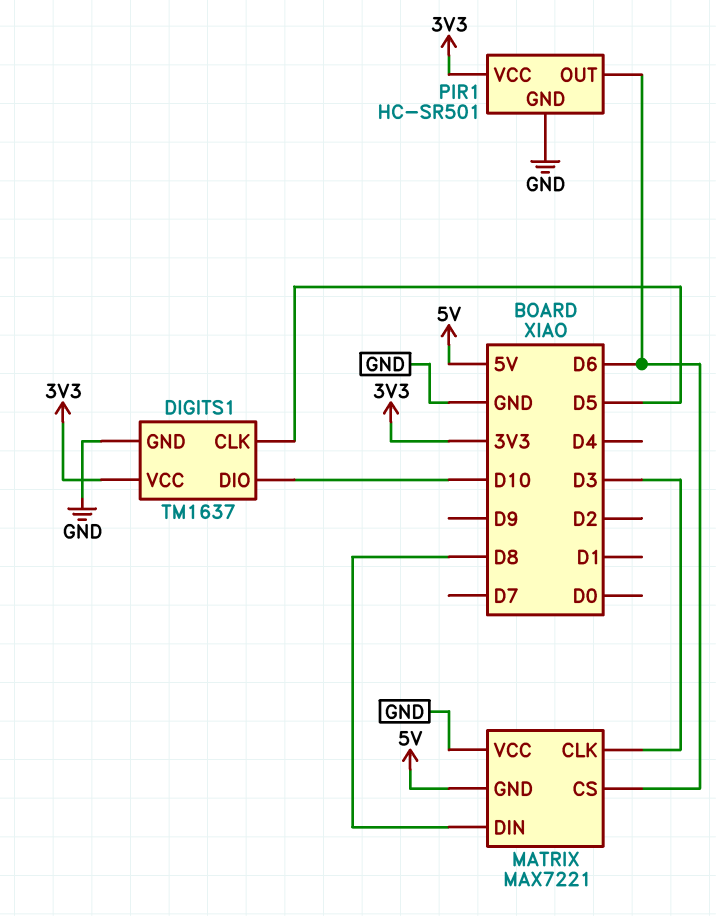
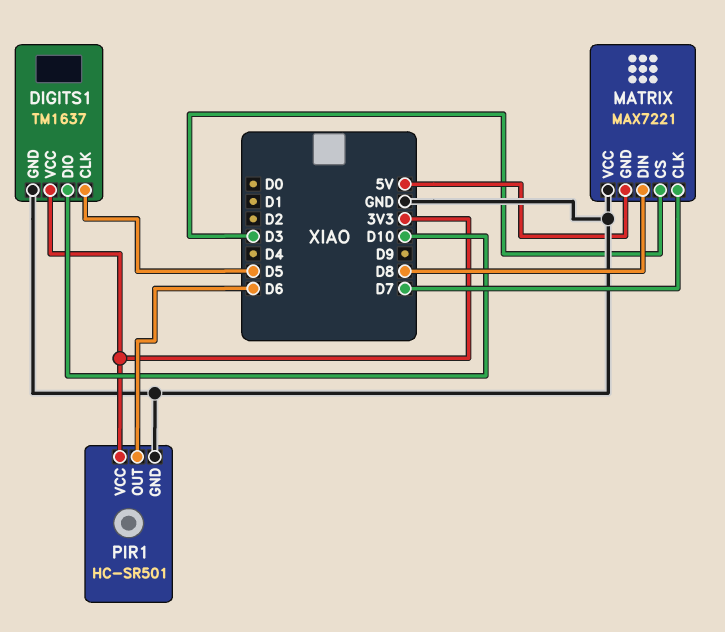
MATRIX pin CLK: D3 -> D7
MATRIX pin CS: D6 -> D3

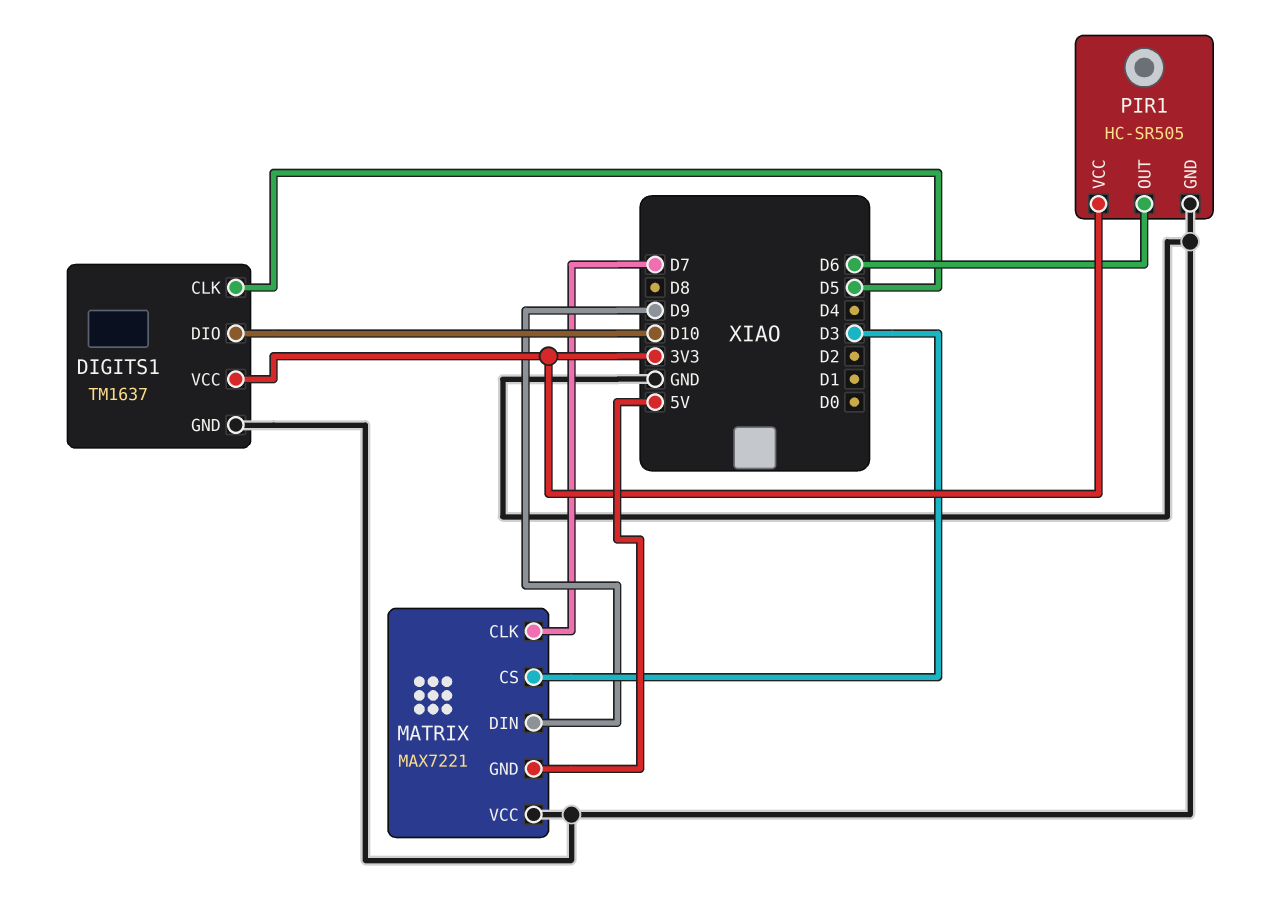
MATRIX pin DIN: D8 -> D9
PIR1: HC-SR501 -> HC-SR505

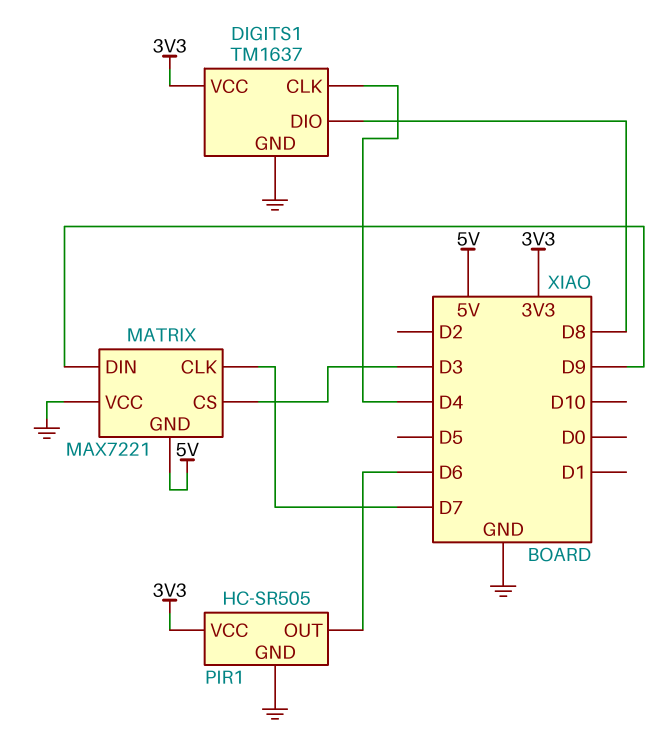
DIGITS1 pin CLK: D5 -> D4
DIGITS1 pin DIO: D10 -> D8

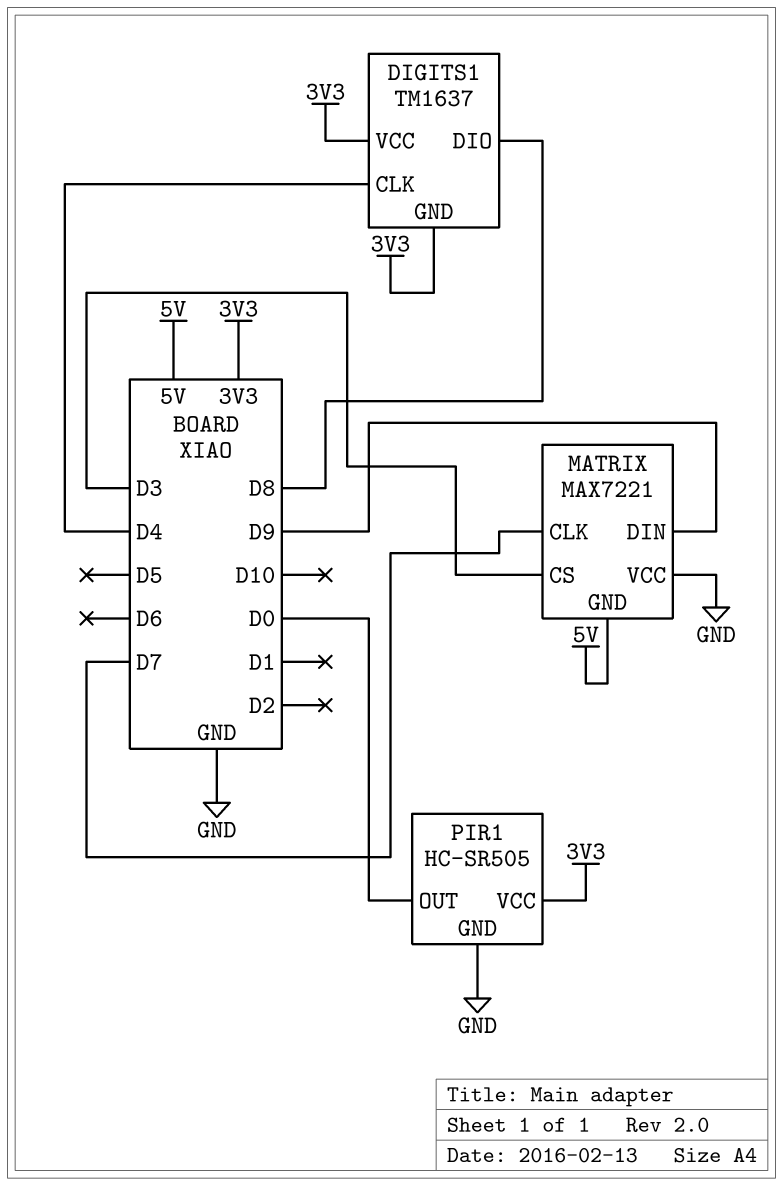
DIGITS1 pin GND: GND -> 3V3
PIR1 pin OUT: D6 -> D0

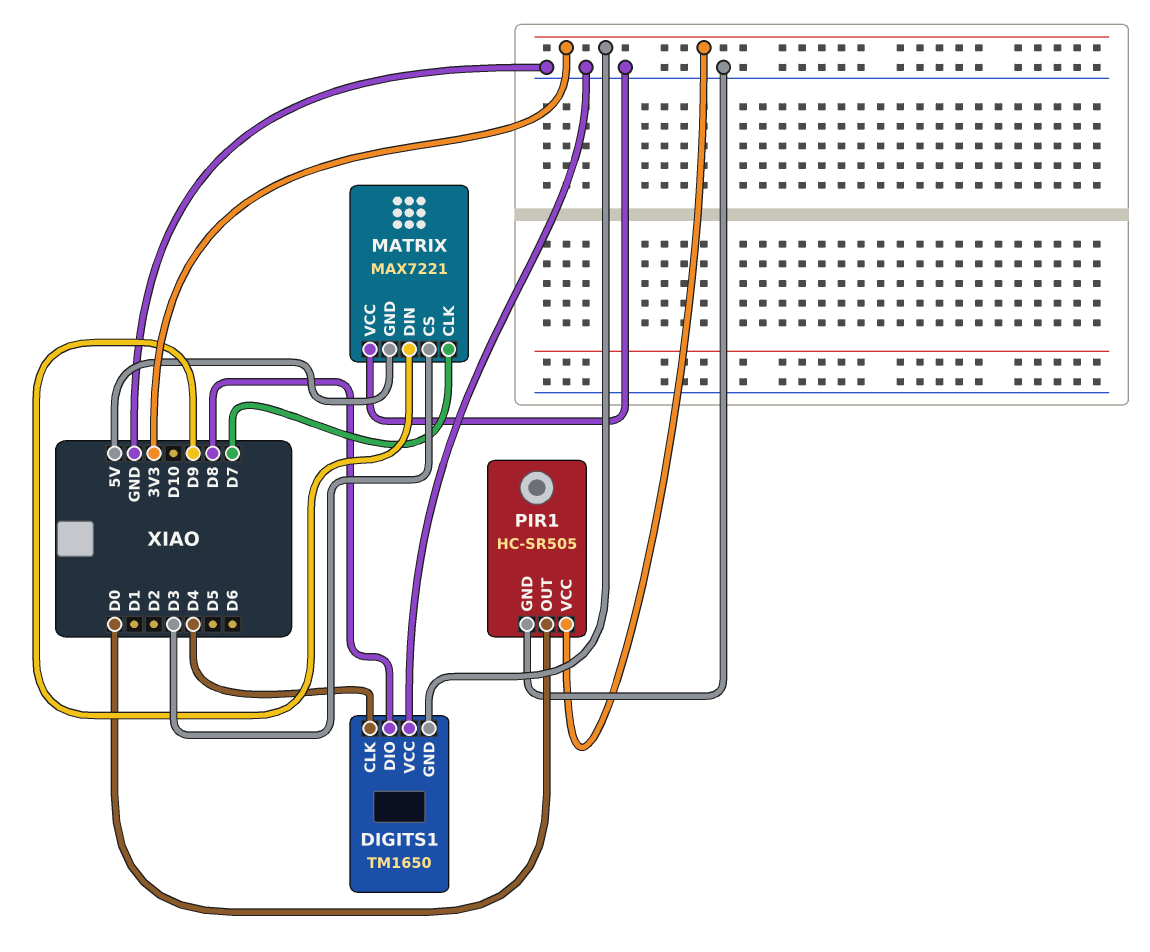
DIGITS1: TM1637 -> TM1650
DIGITS1 pin VCC: 3V3 -> GND

